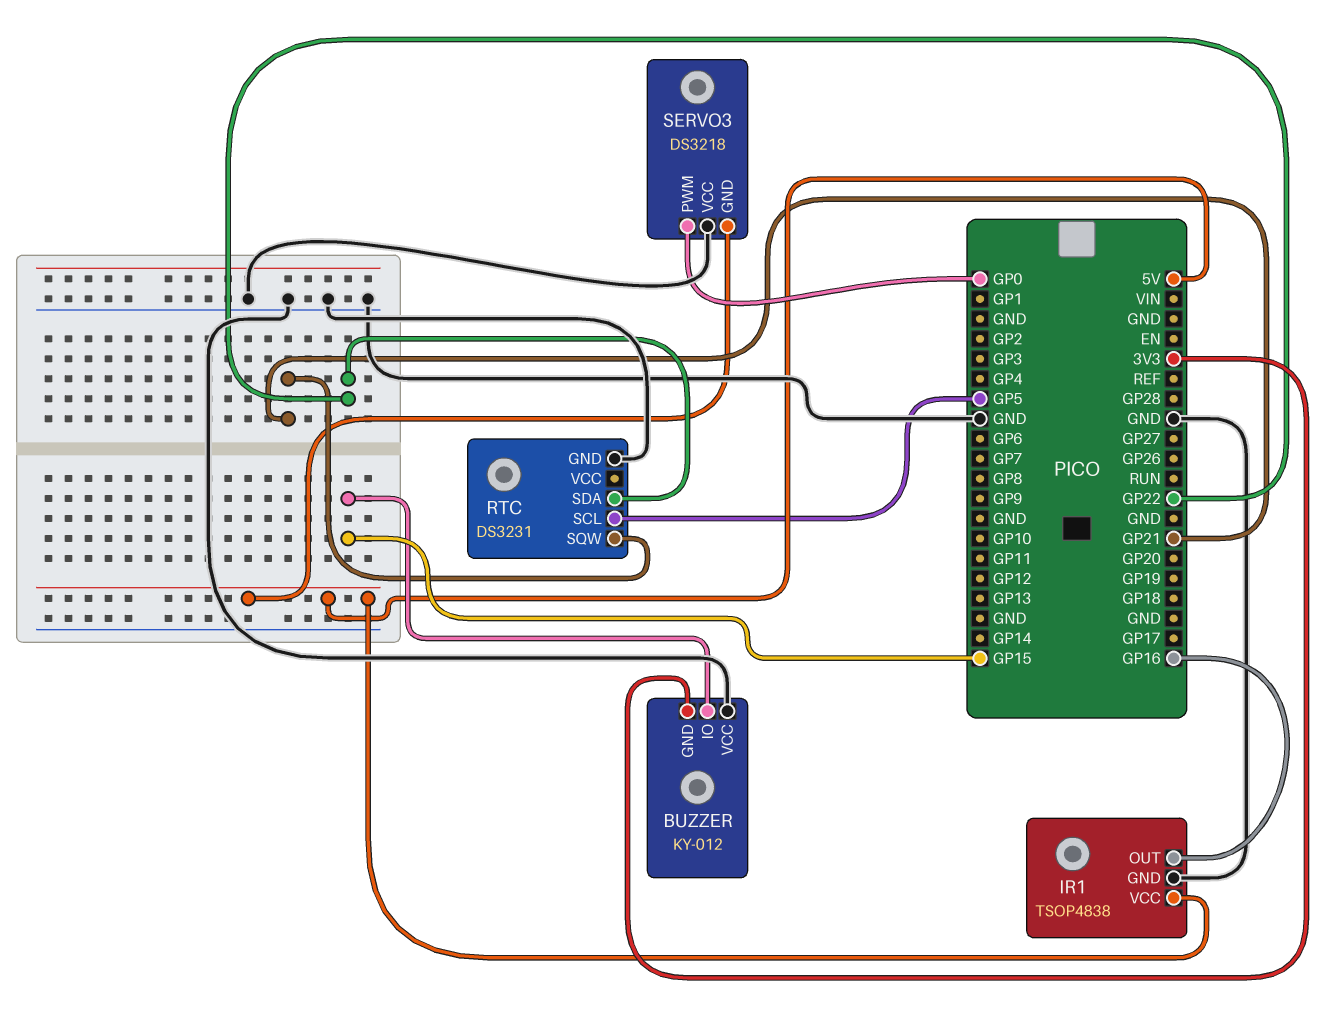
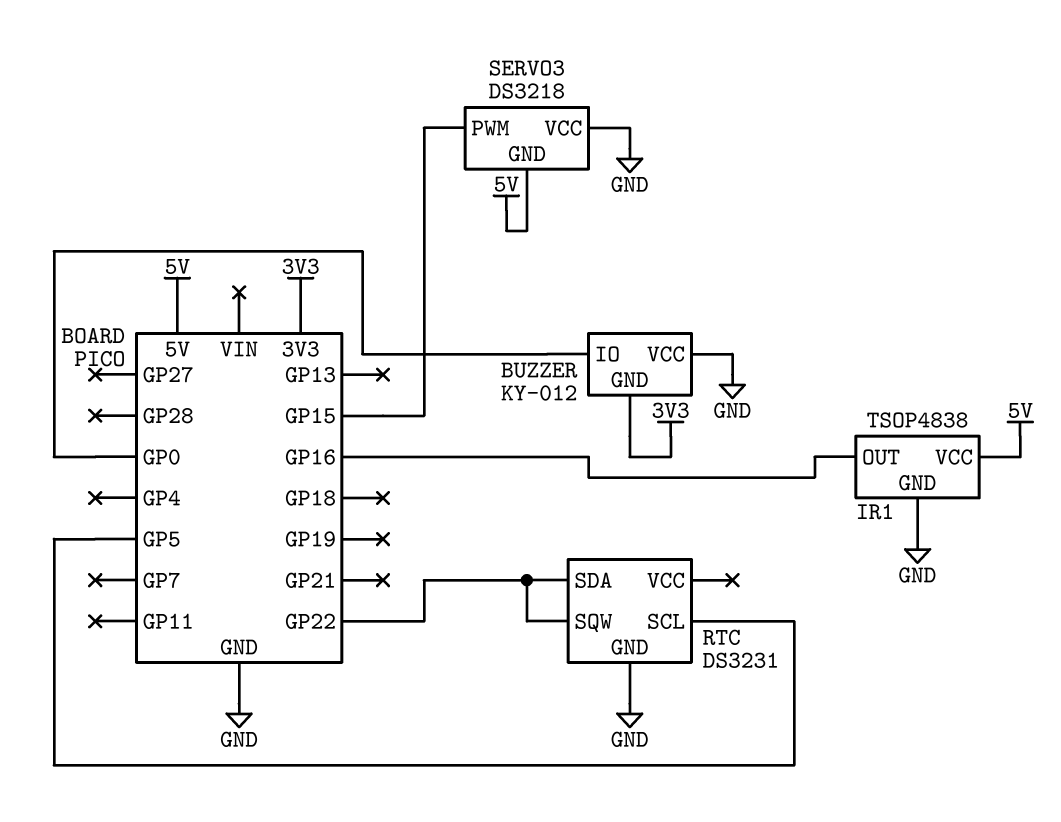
BUZZER pin IO: GP15 -> GP0
RTC pin SQW: GP21 -> GP22
SERVO3 pin PWM: GP0 -> GP15

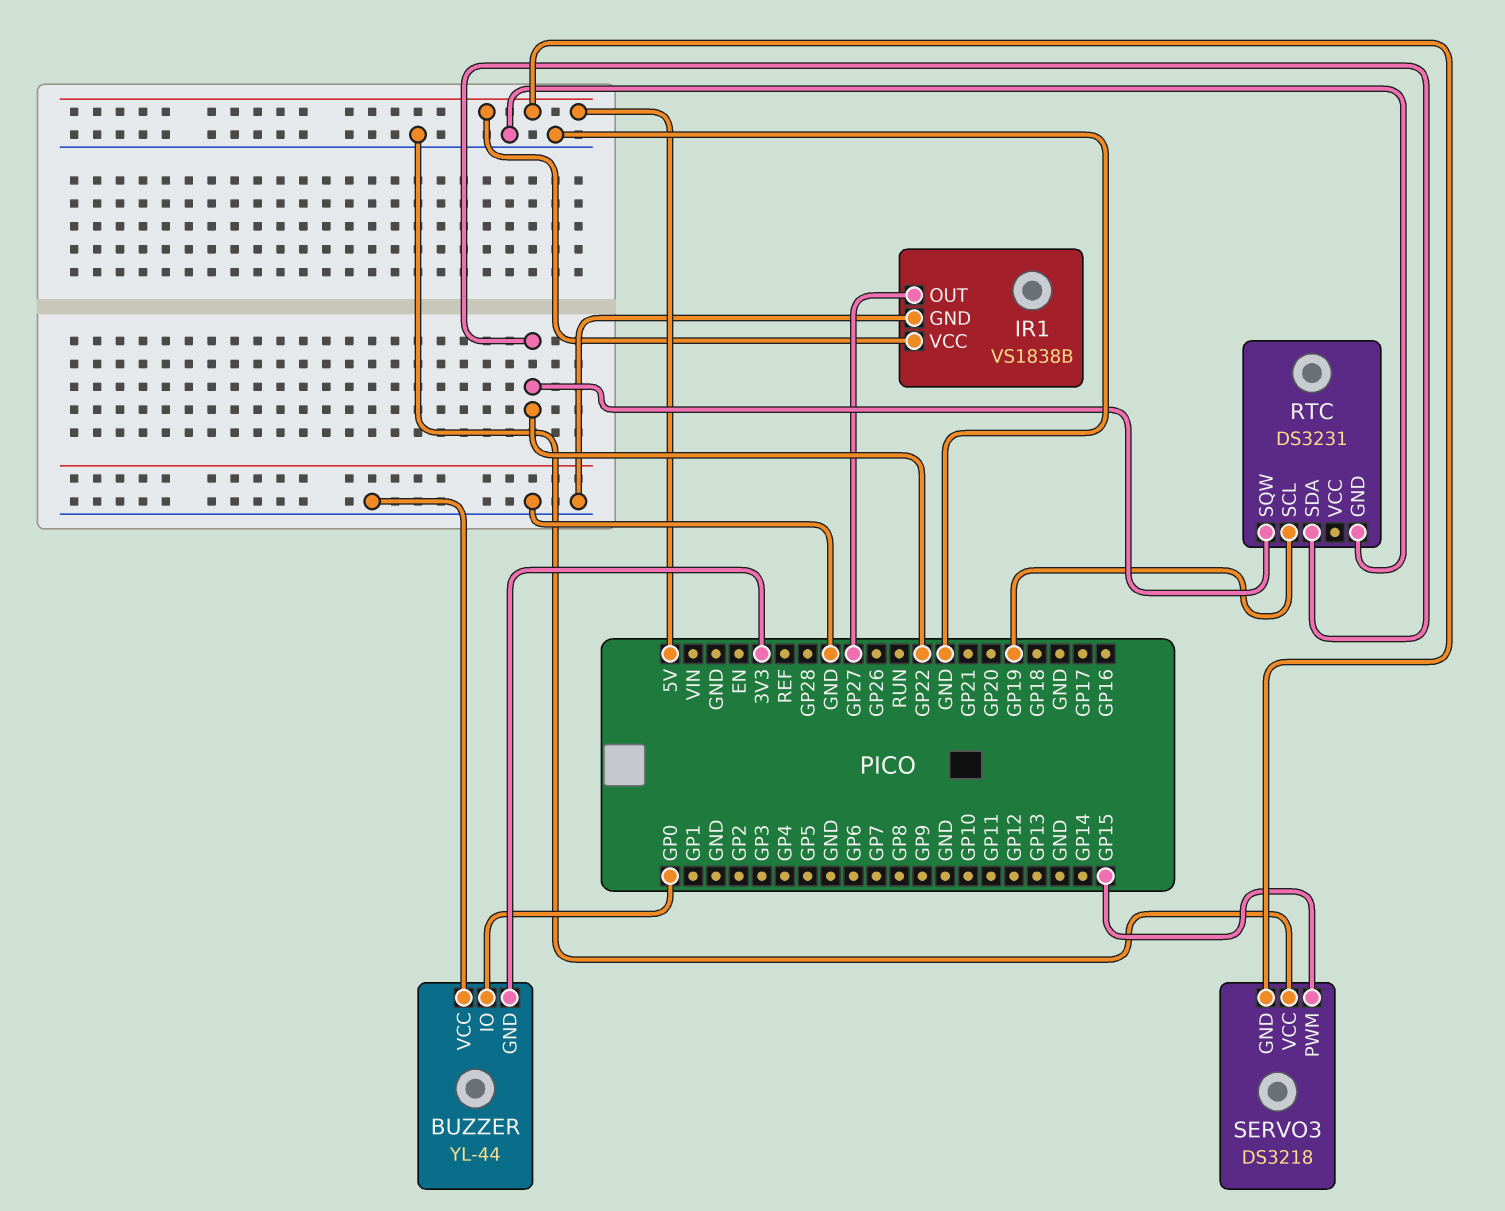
BUZZER: KY-012 -> YL-44
IR1: TSOP4838 -> VS1838B
IR1 pin OUT: GP16 -> GP27
RTC pin SCL: GP5 -> GP19

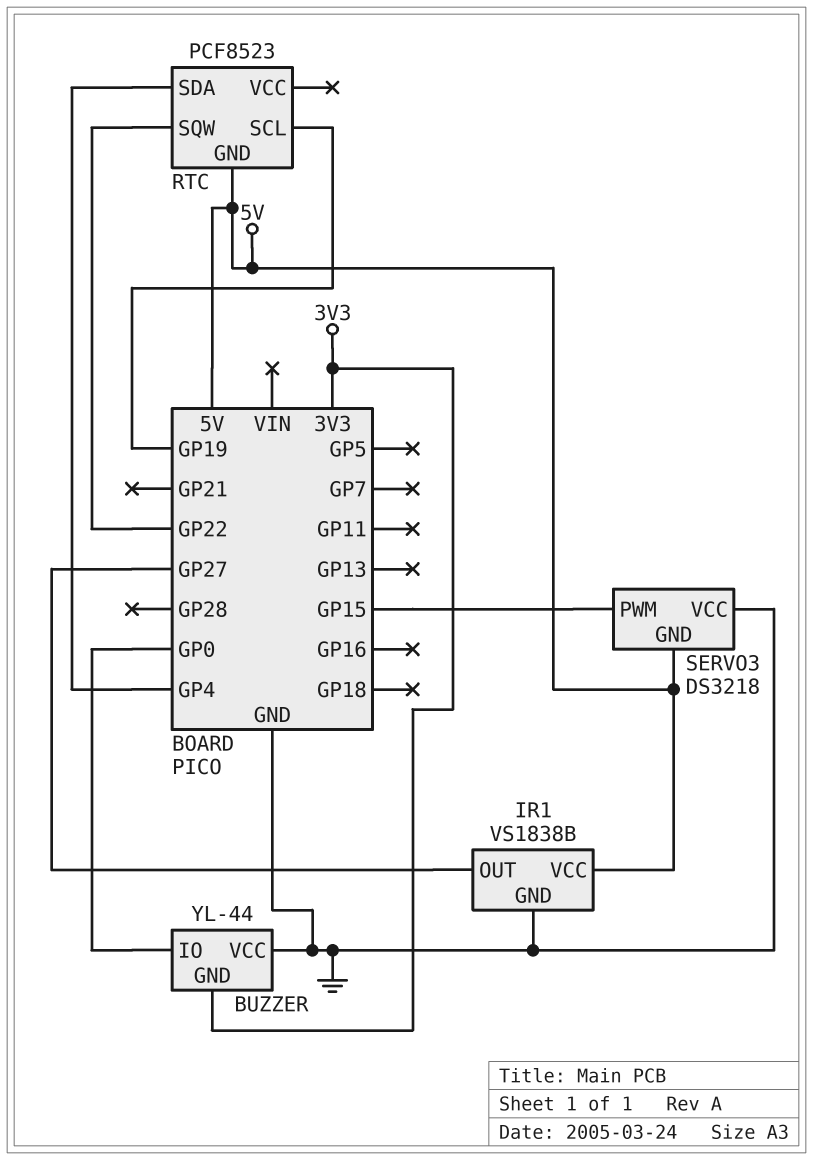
RTC: DS3231 -> PCF8523
RTC pin GND: GND -> 5V
RTC pin SDA: GP22 -> GP4

